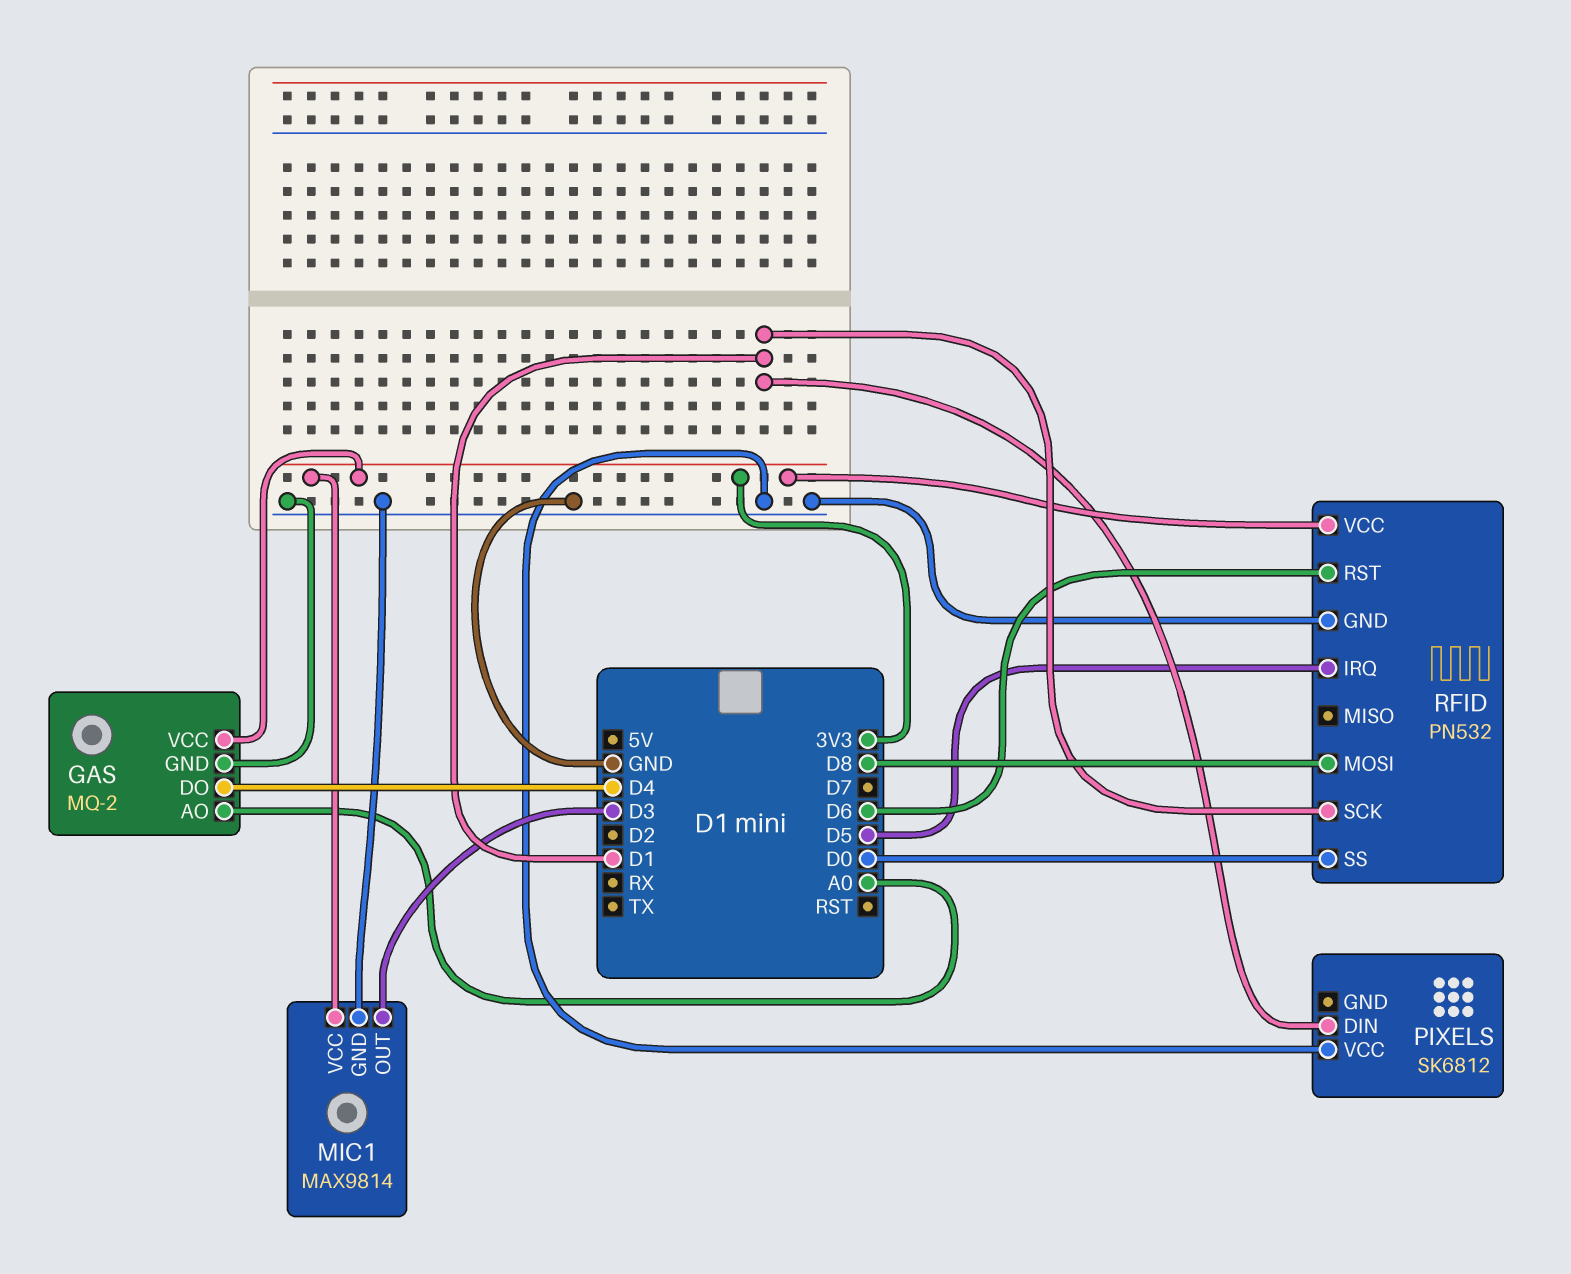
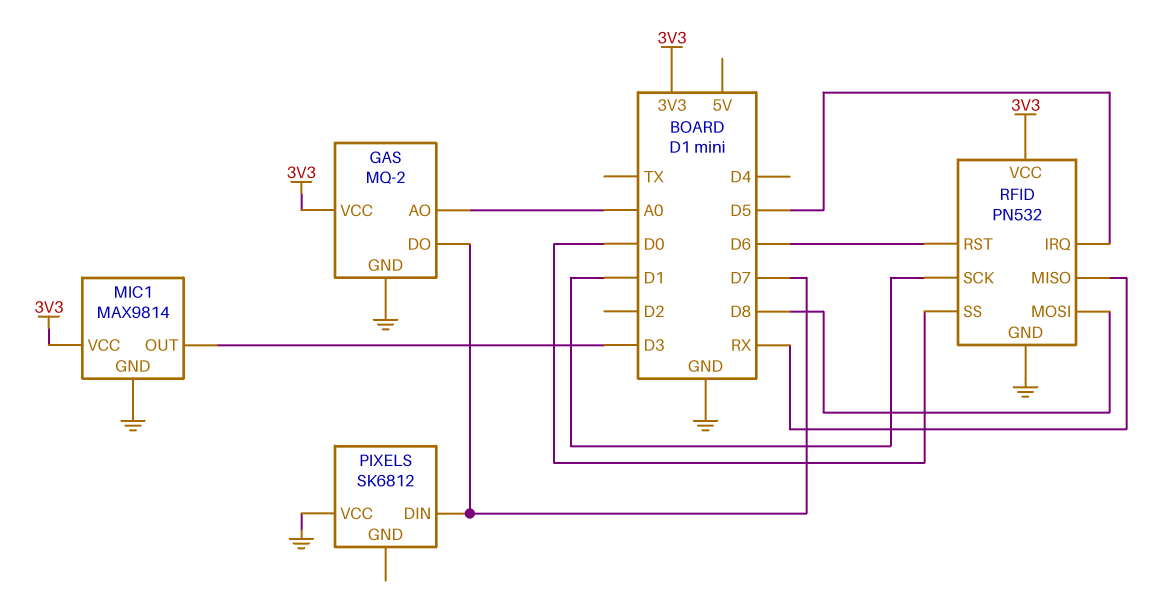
GAS pin DO: D4 -> D7
PIXELS pin DIN: D1 -> D7
RFID pin MISO: none -> RX

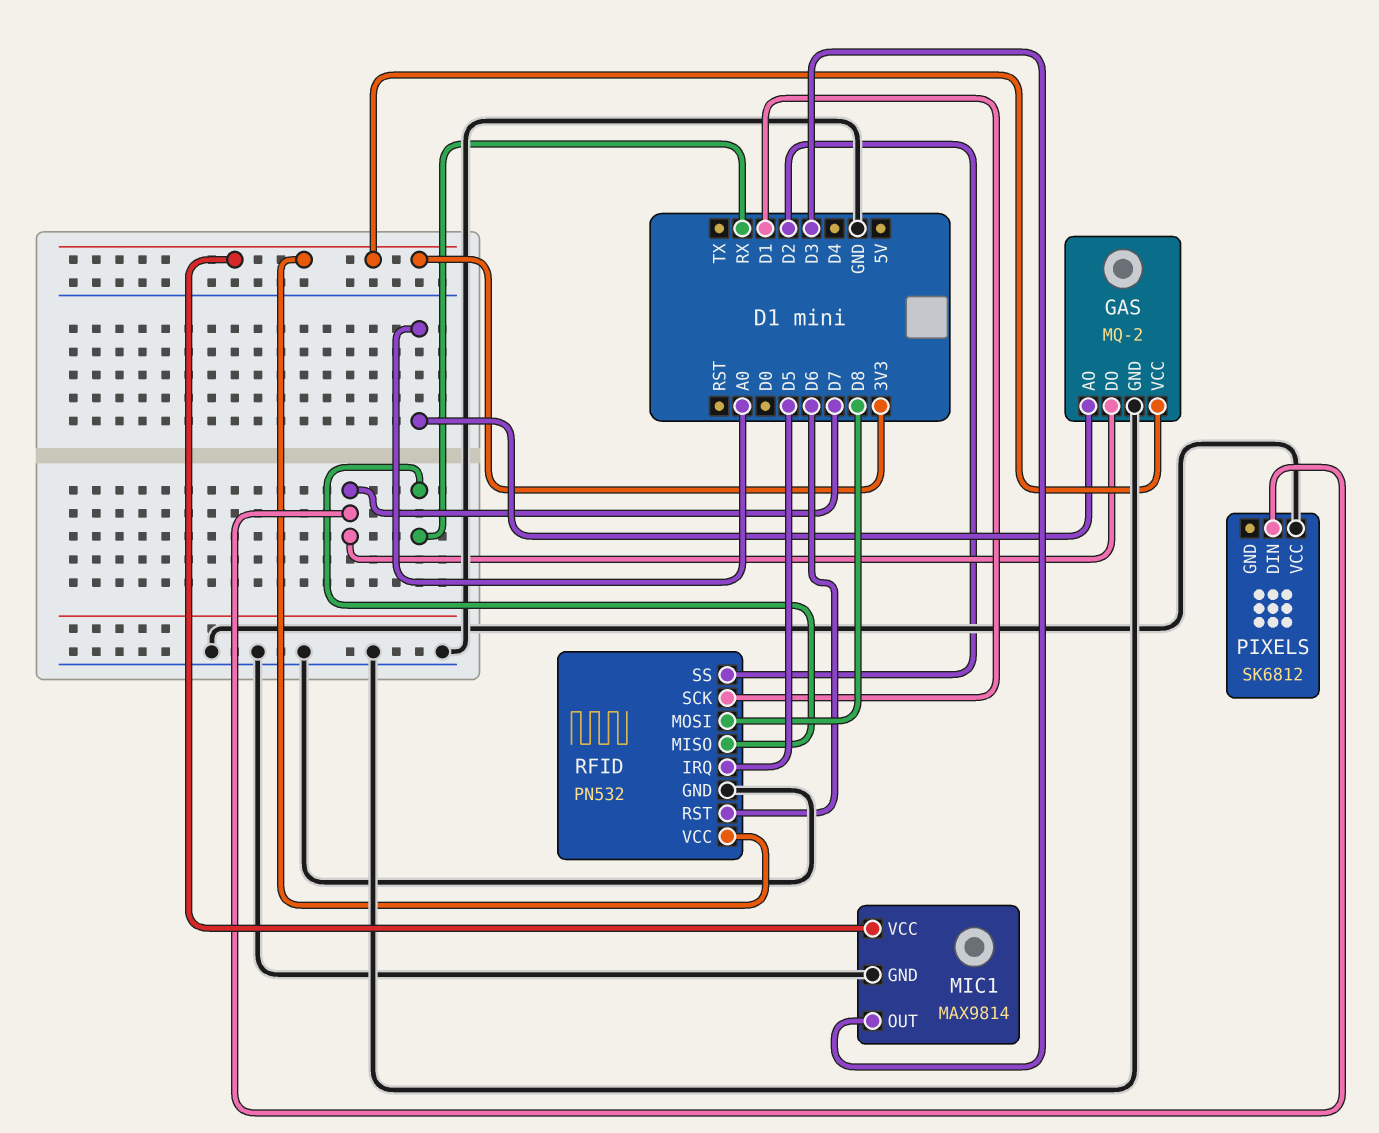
RFID pin SS: D0 -> D2

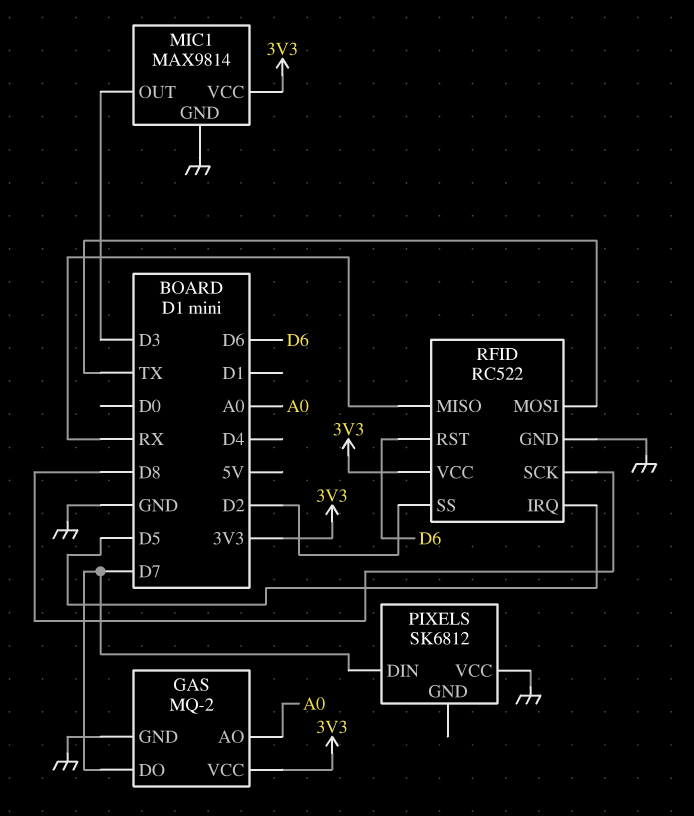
RFID: PN532 -> RC522
RFID pin MOSI: D8 -> TX
RFID pin SCK: D1 -> D8

